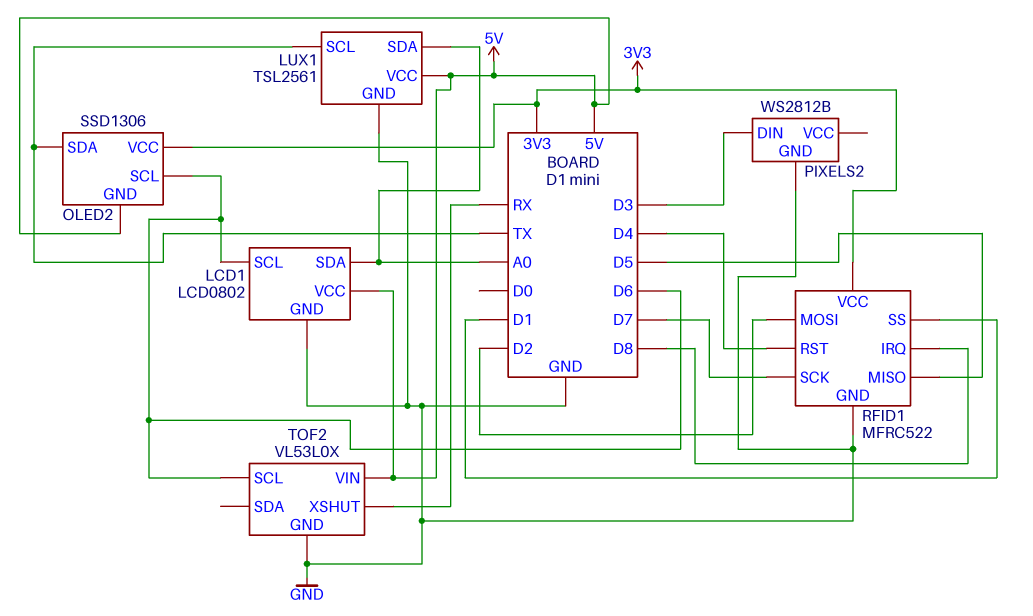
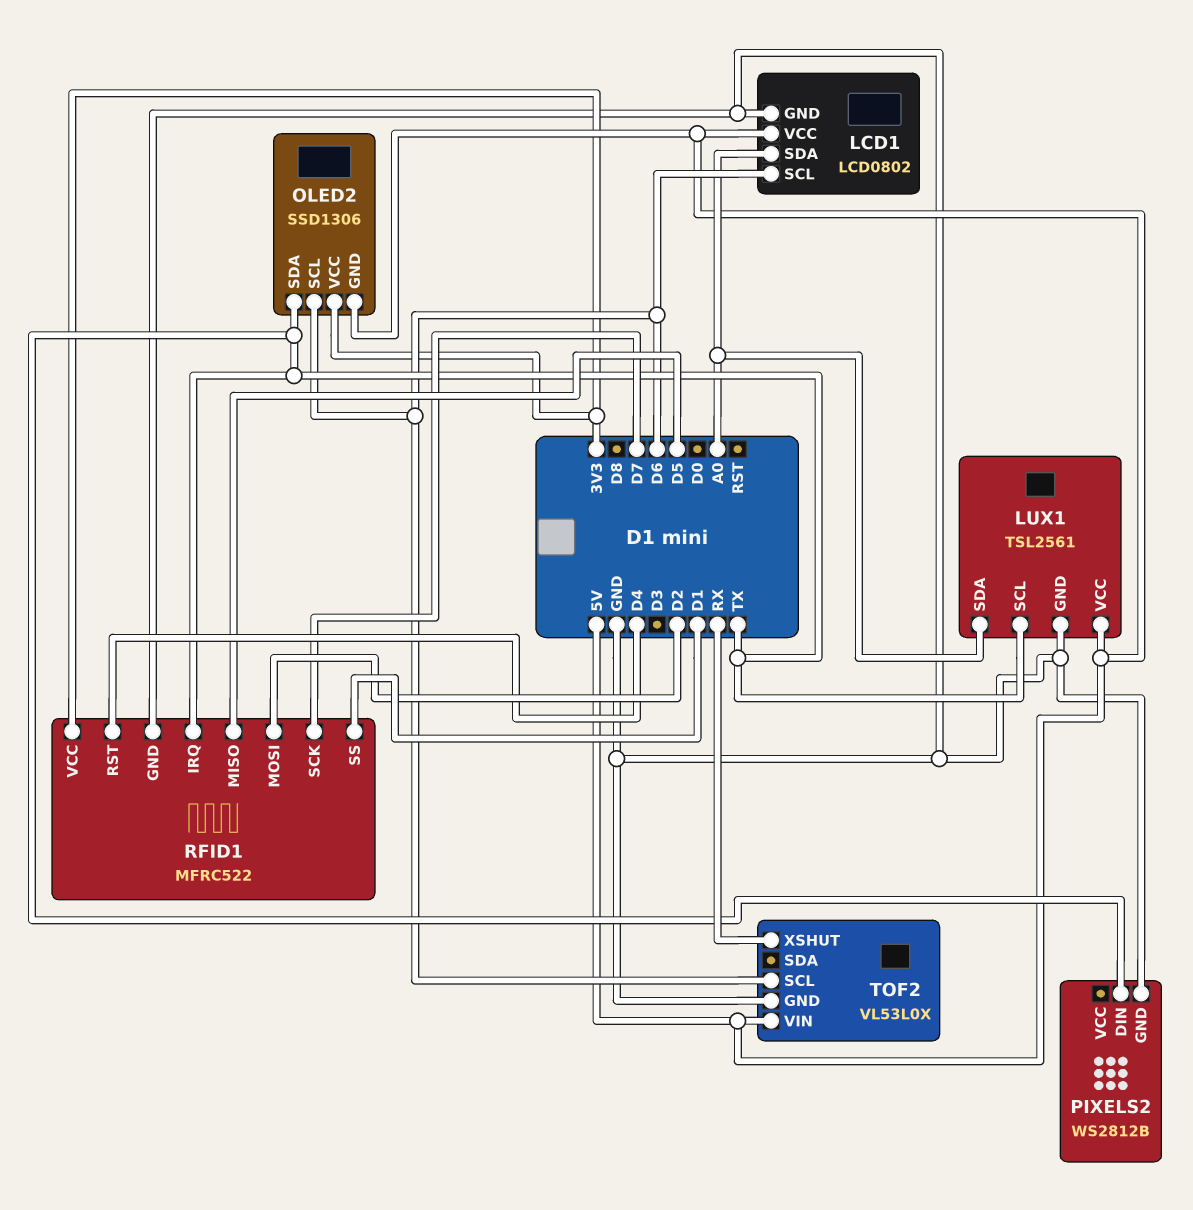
PIXELS2 pin DIN: D3 -> TX
RFID1 pin IRQ: D8 -> TX

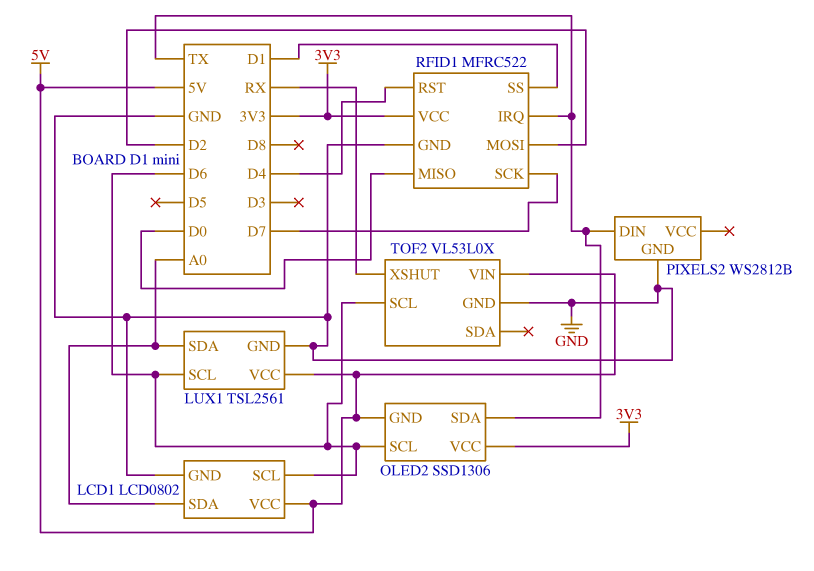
LUX1 pin SCL: TX -> D6
RFID1 pin MISO: D5 -> D0

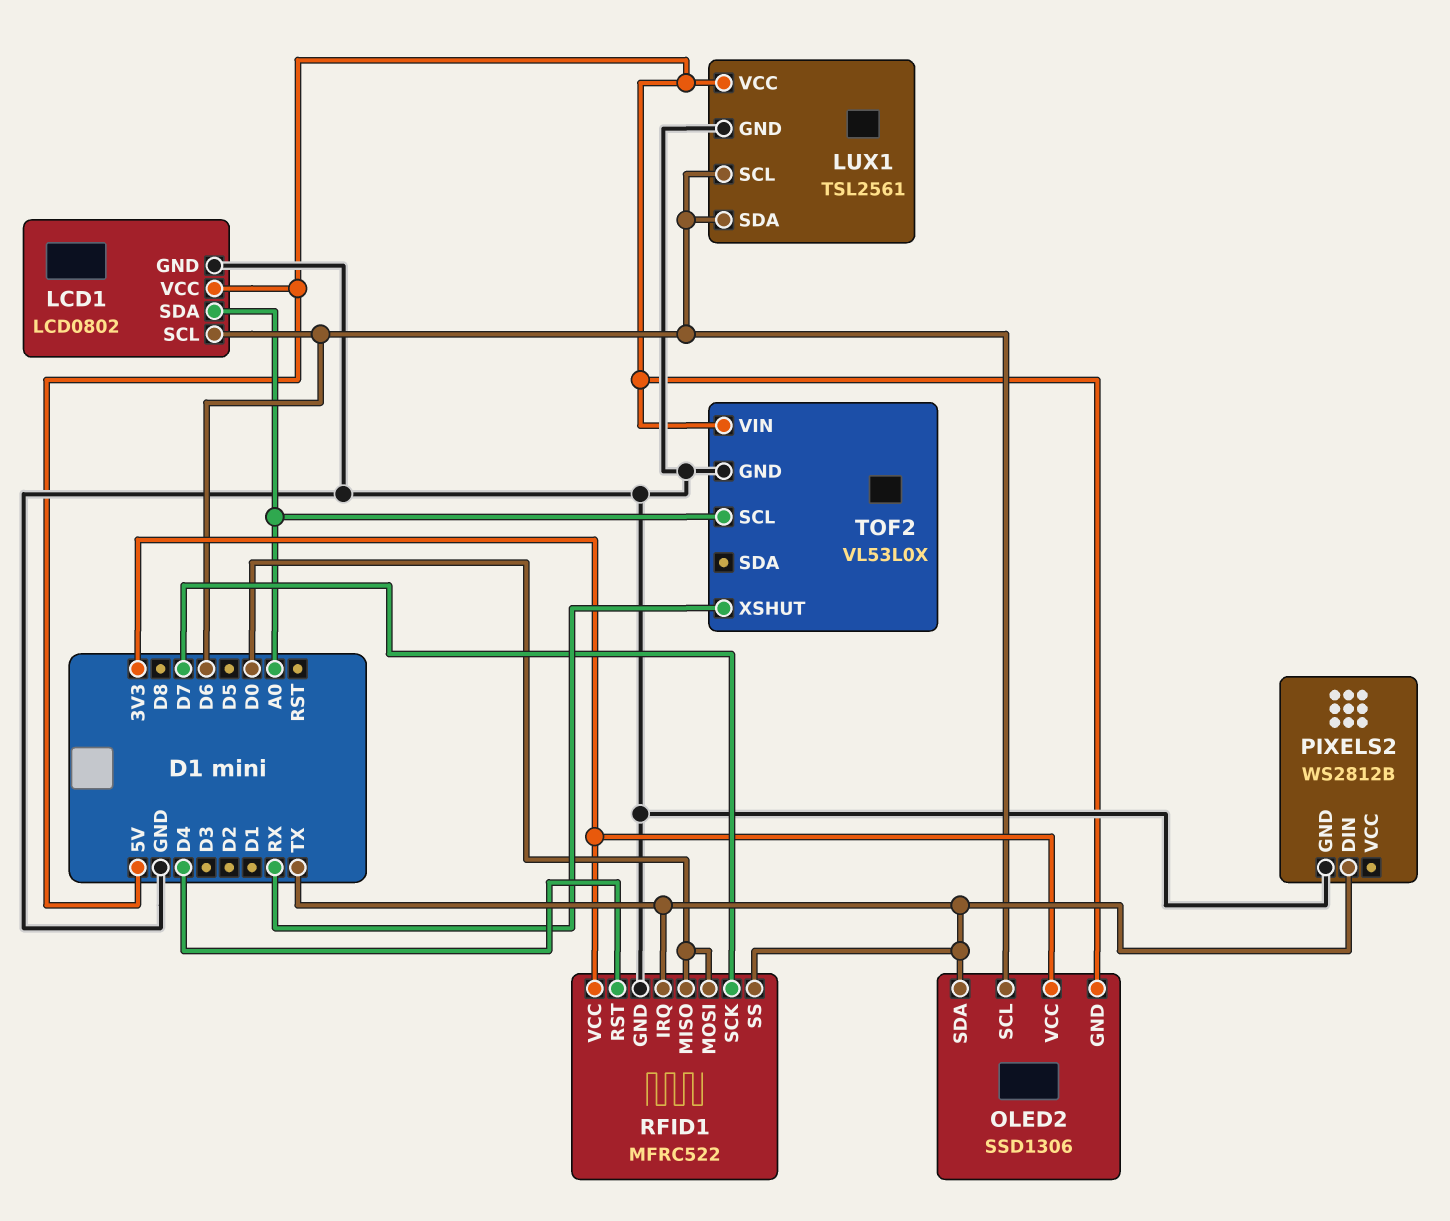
LUX1 pin SDA: A0 -> D6
RFID1 pin MOSI: D2 -> D0
RFID1 pin SS: D1 -> TX
TOF2 pin SCL: D6 -> A0

